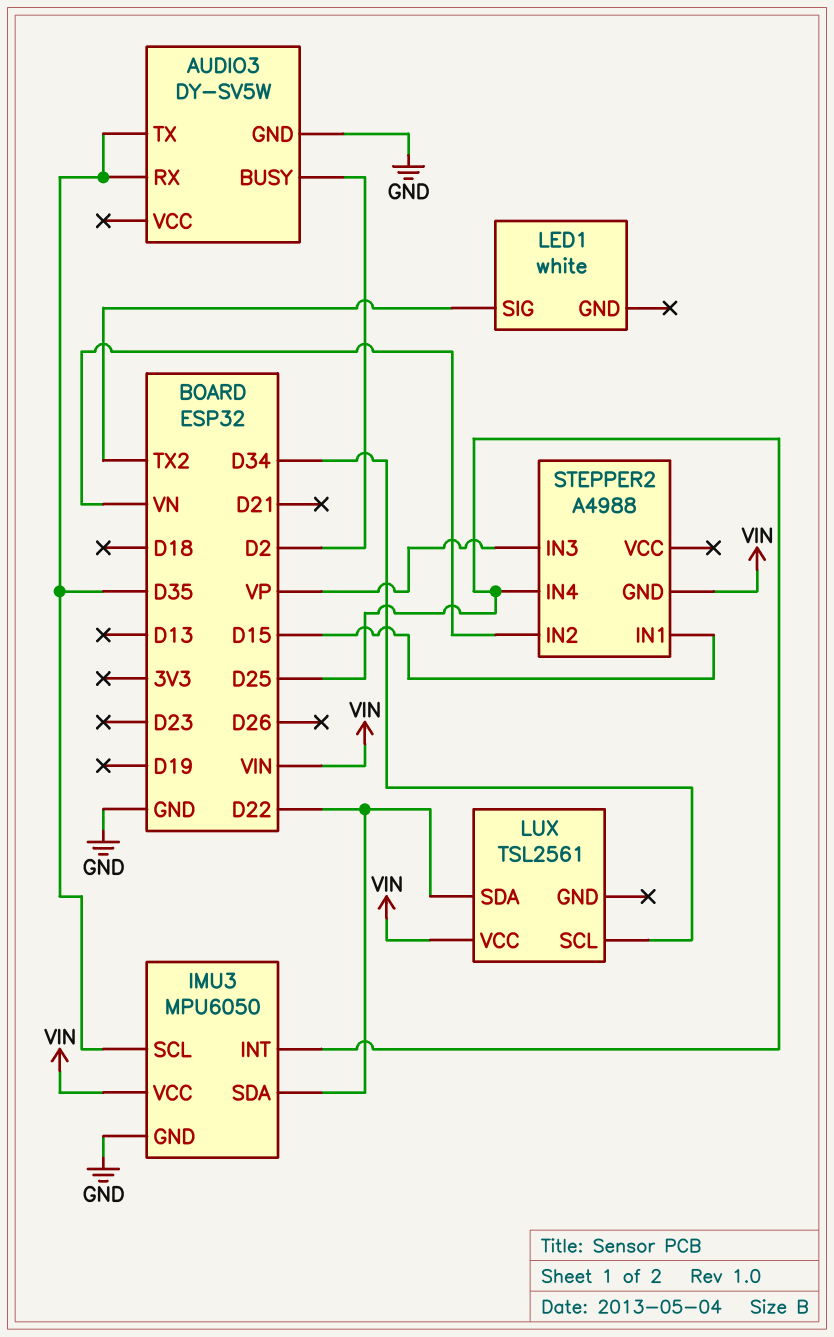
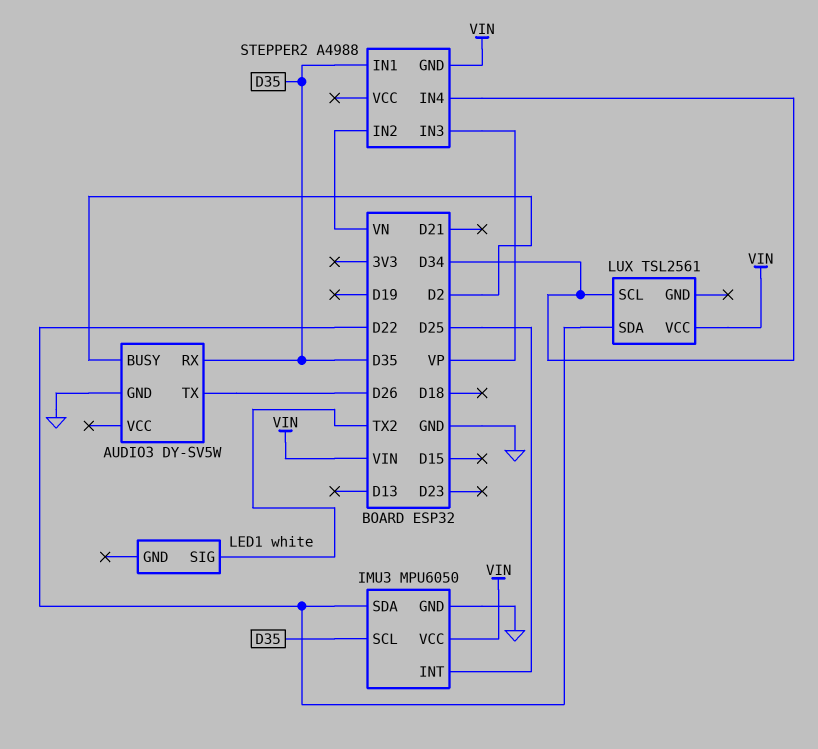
AUDIO3 pin TX: D35 -> D26
STEPPER2 pin IN1: D15 -> D35
STEPPER2 pin IN4: D25 -> D34

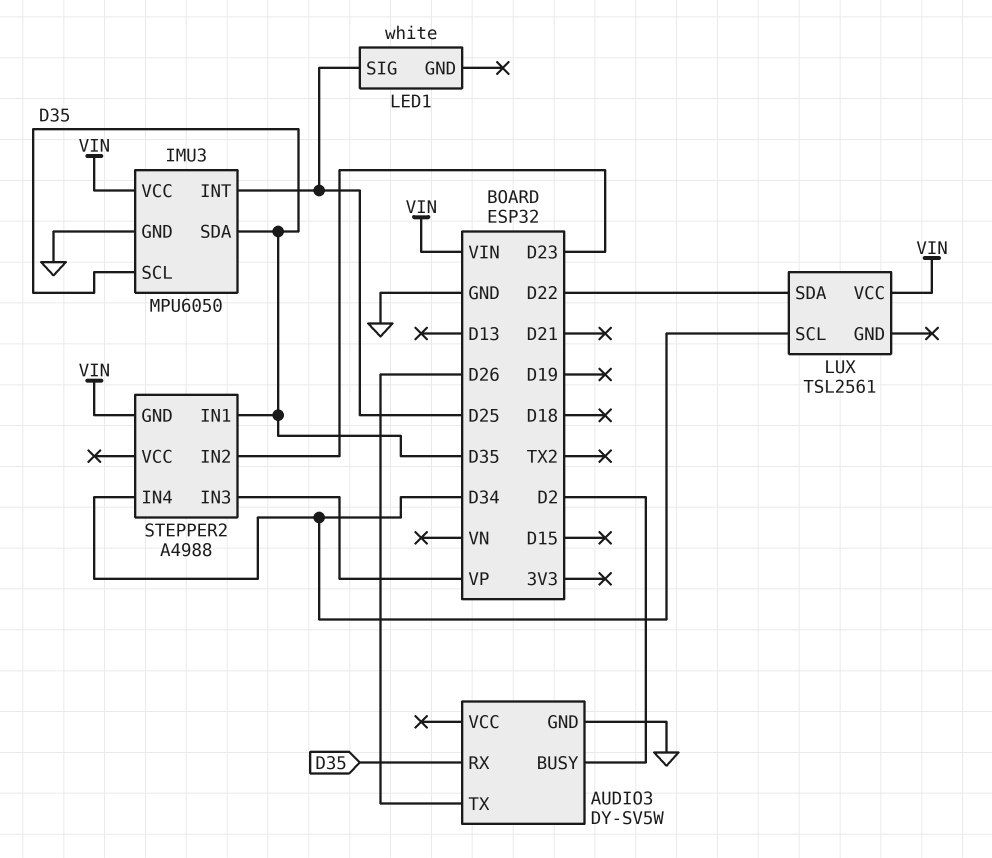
IMU3 pin SDA: D22 -> D35
LED1 pin SIG: TX2 -> D25
STEPPER2 pin IN2: VN -> D23

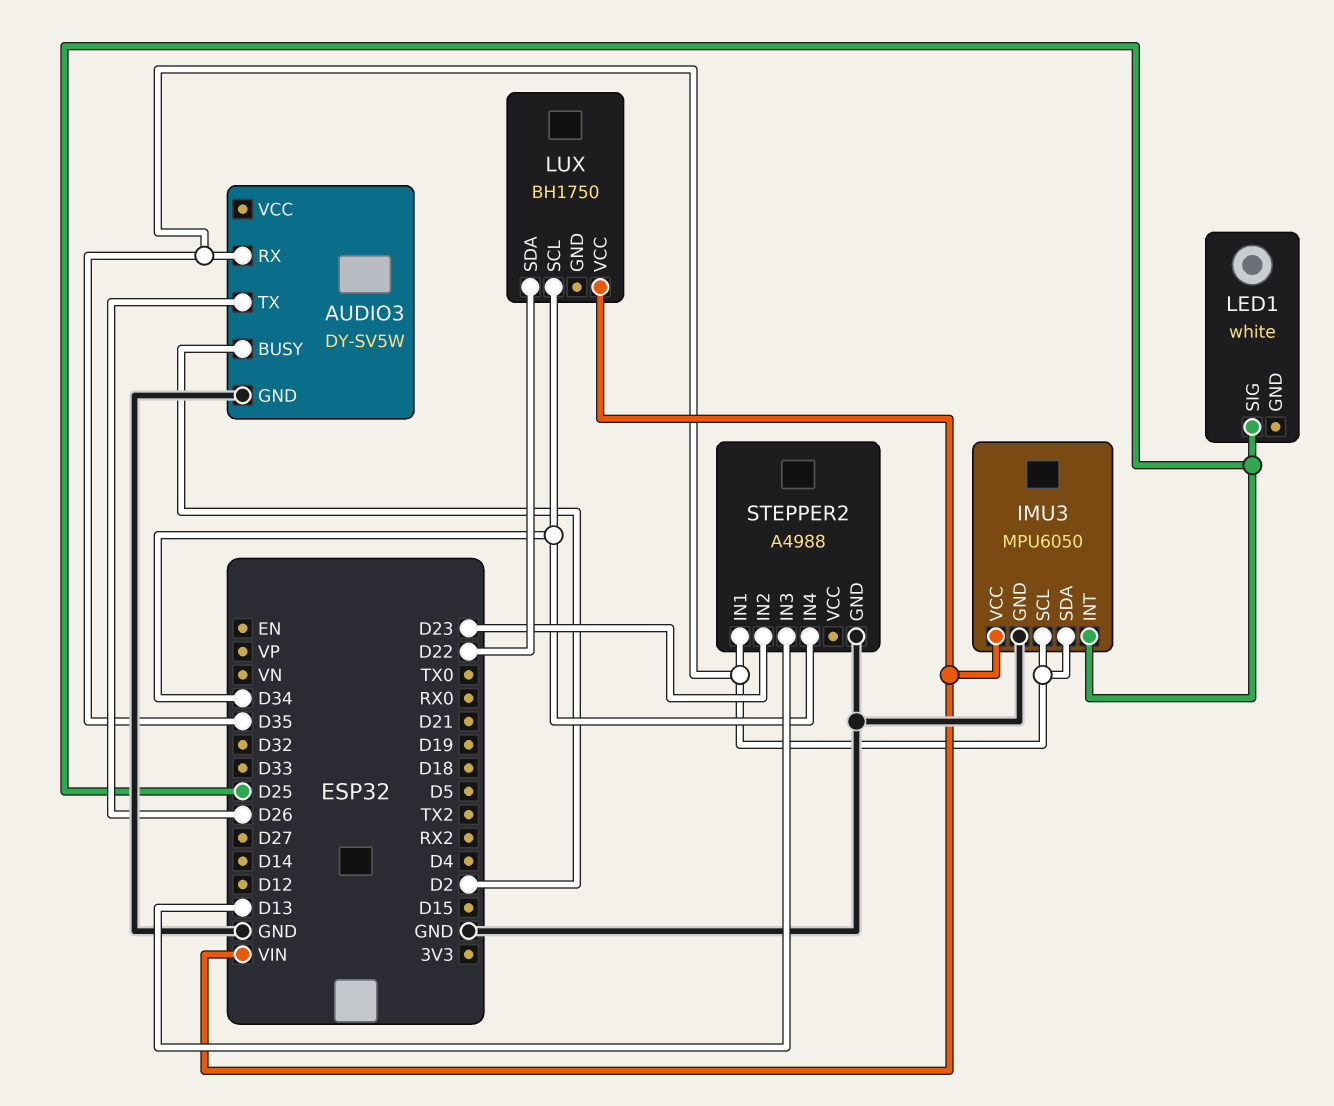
LUX: TSL2561 -> BH1750
STEPPER2 pin GND: VIN -> GND
STEPPER2 pin IN3: VP -> D13

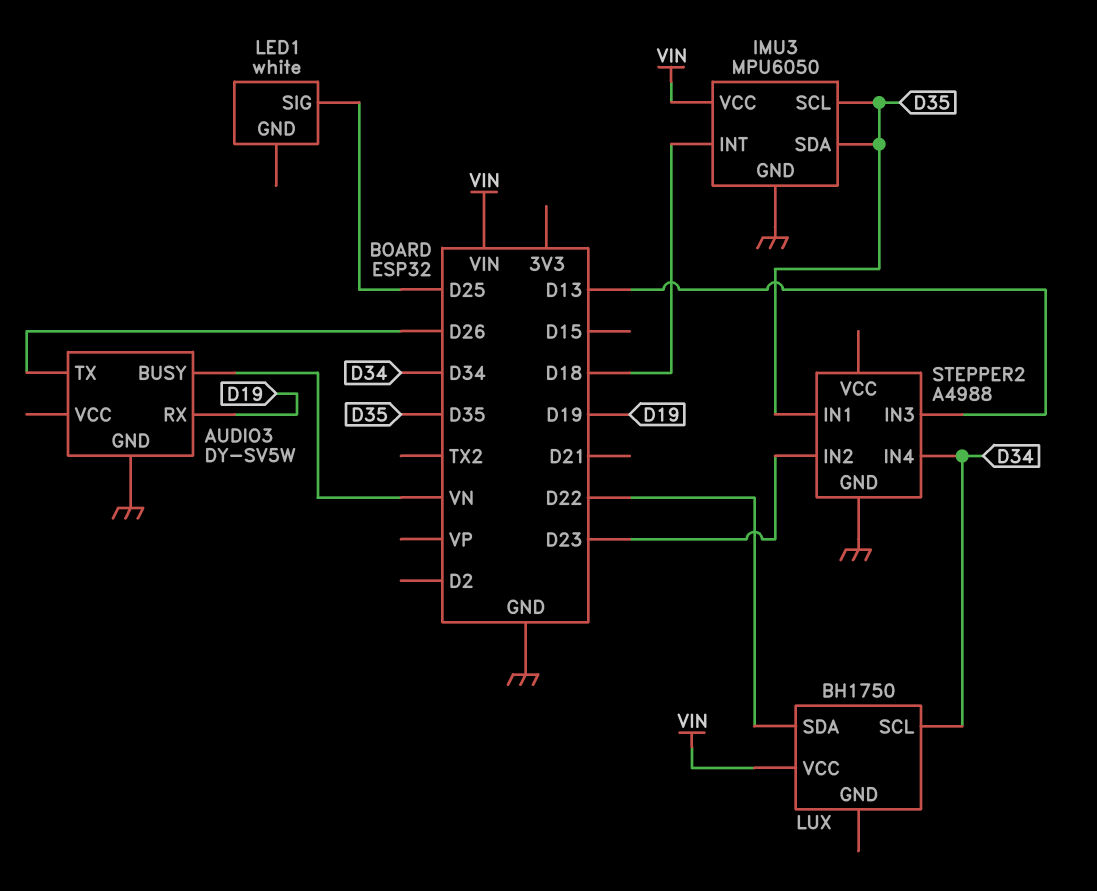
AUDIO3 pin BUSY: D2 -> VN
AUDIO3 pin RX: D35 -> D19
IMU3 pin INT: D25 -> D18

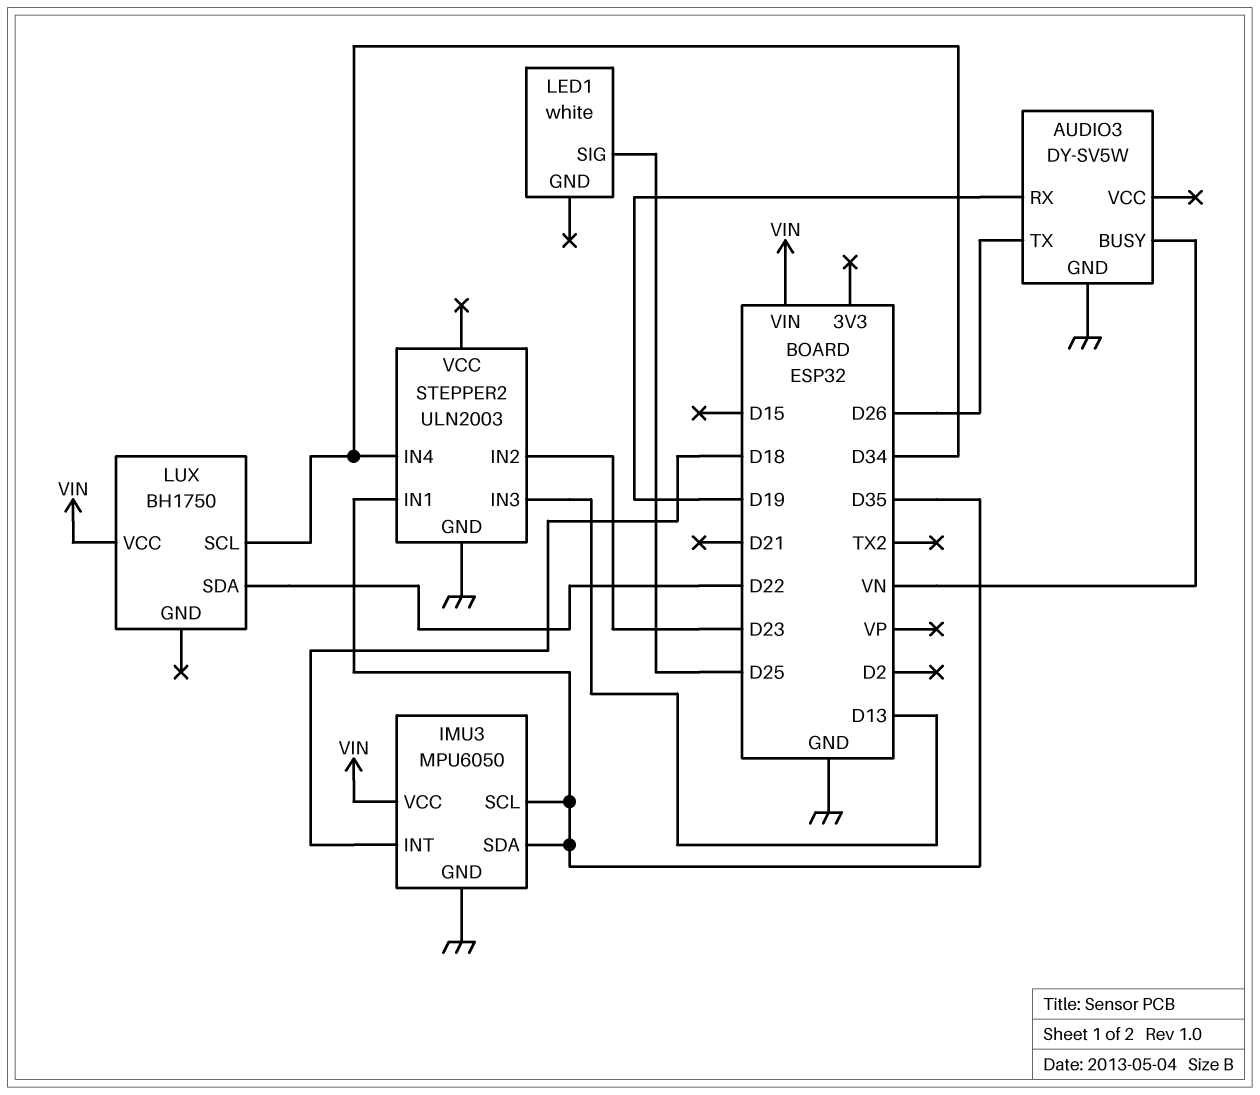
STEPPER2: A4988 -> ULN2003

